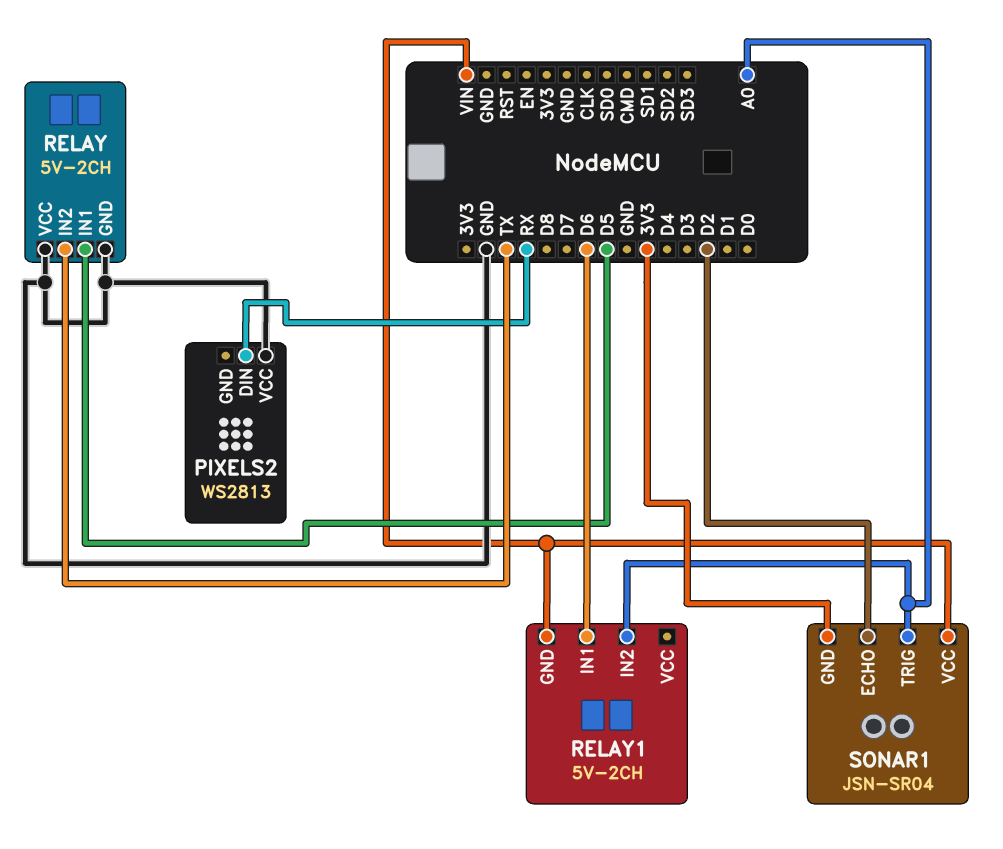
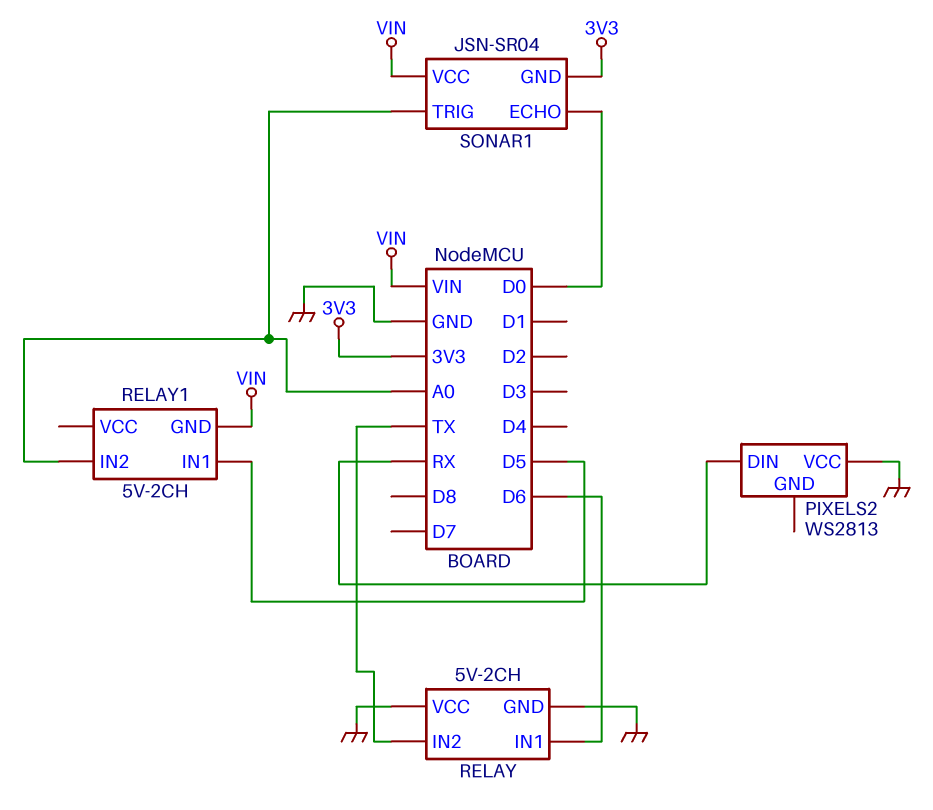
RELAY pin IN1: D5 -> D6
RELAY1 pin IN1: D6 -> D5
SONAR1 pin ECHO: D2 -> D0

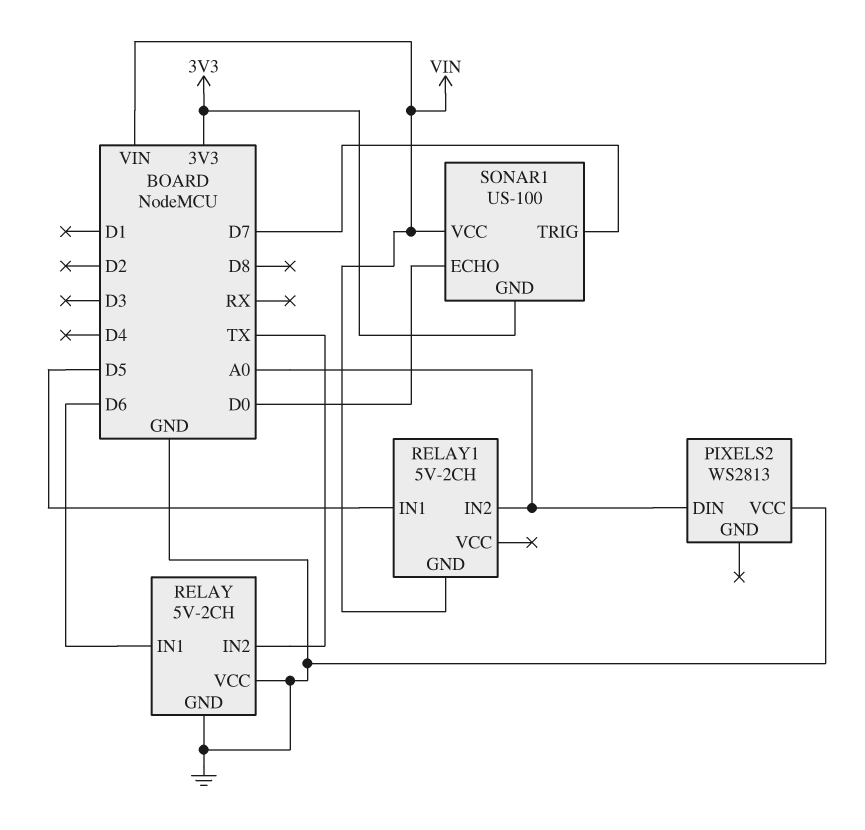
PIXELS2 pin DIN: RX -> A0
SONAR1: JSN-SR04 -> US-100
SONAR1 pin TRIG: A0 -> D7

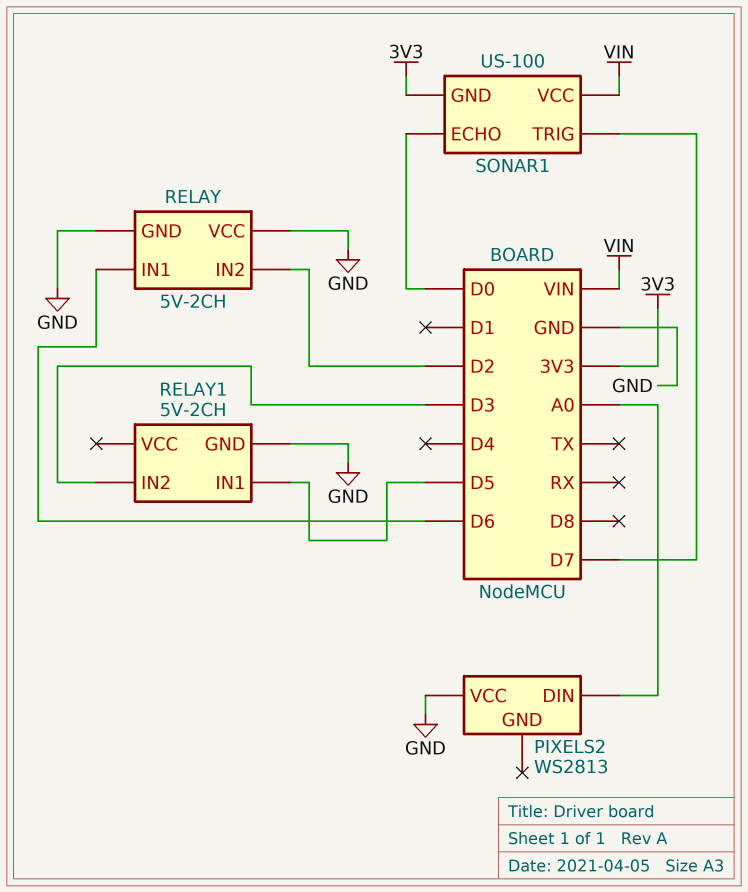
RELAY pin IN2: TX -> D2
RELAY1 pin GND: VIN -> GND
RELAY1 pin IN2: A0 -> D3

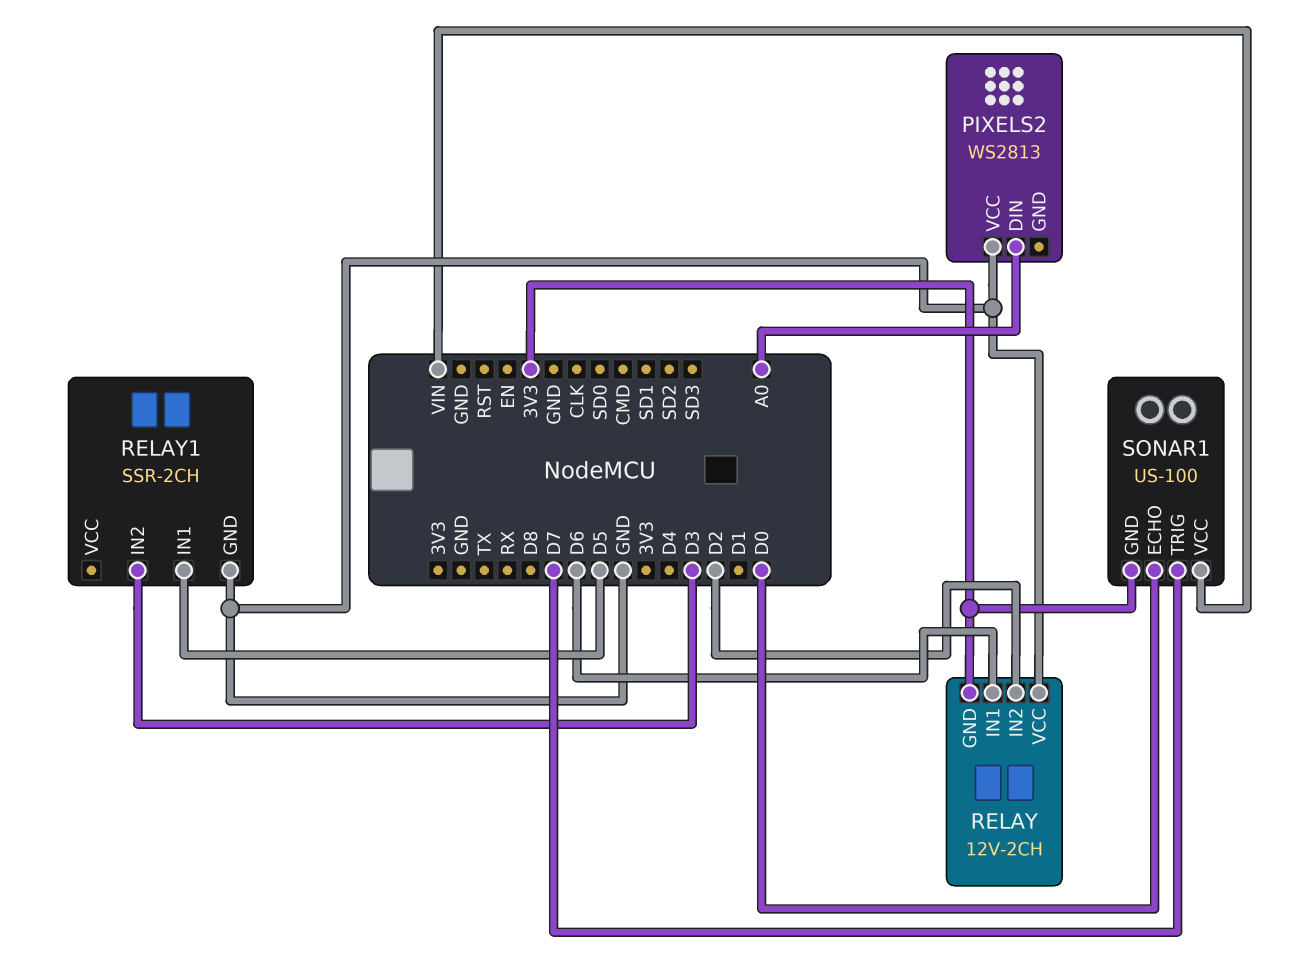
RELAY: 5V-2CH -> 12V-2CH
RELAY pin GND: GND -> 3V3
RELAY1: 5V-2CH -> SSR-2CH

